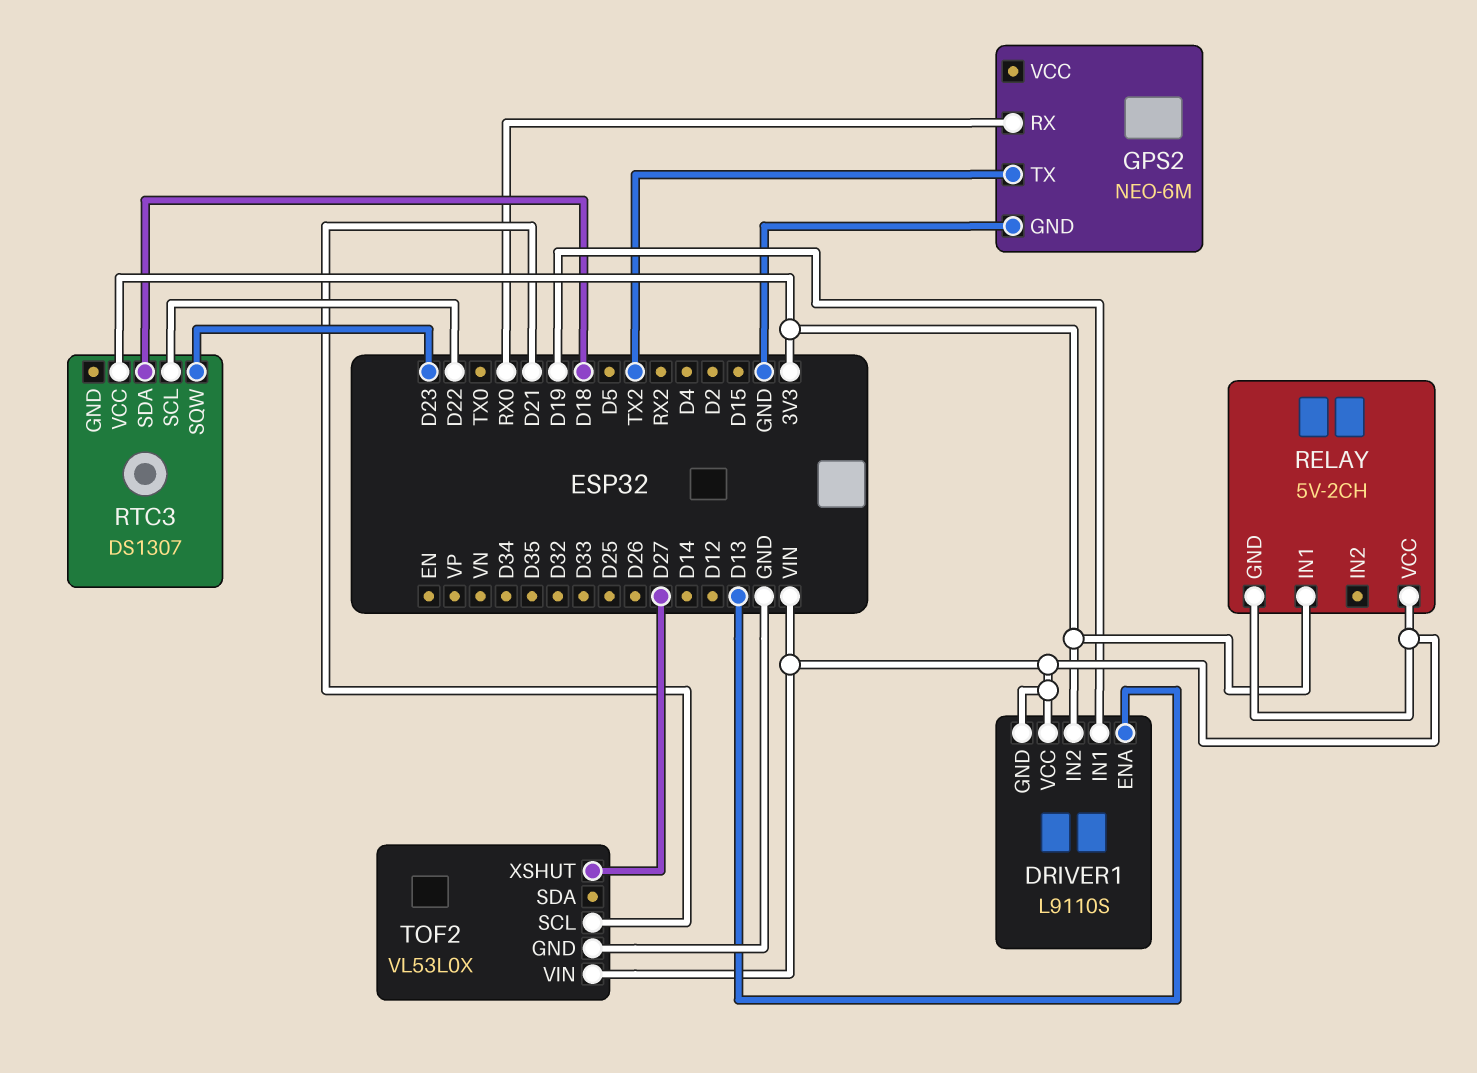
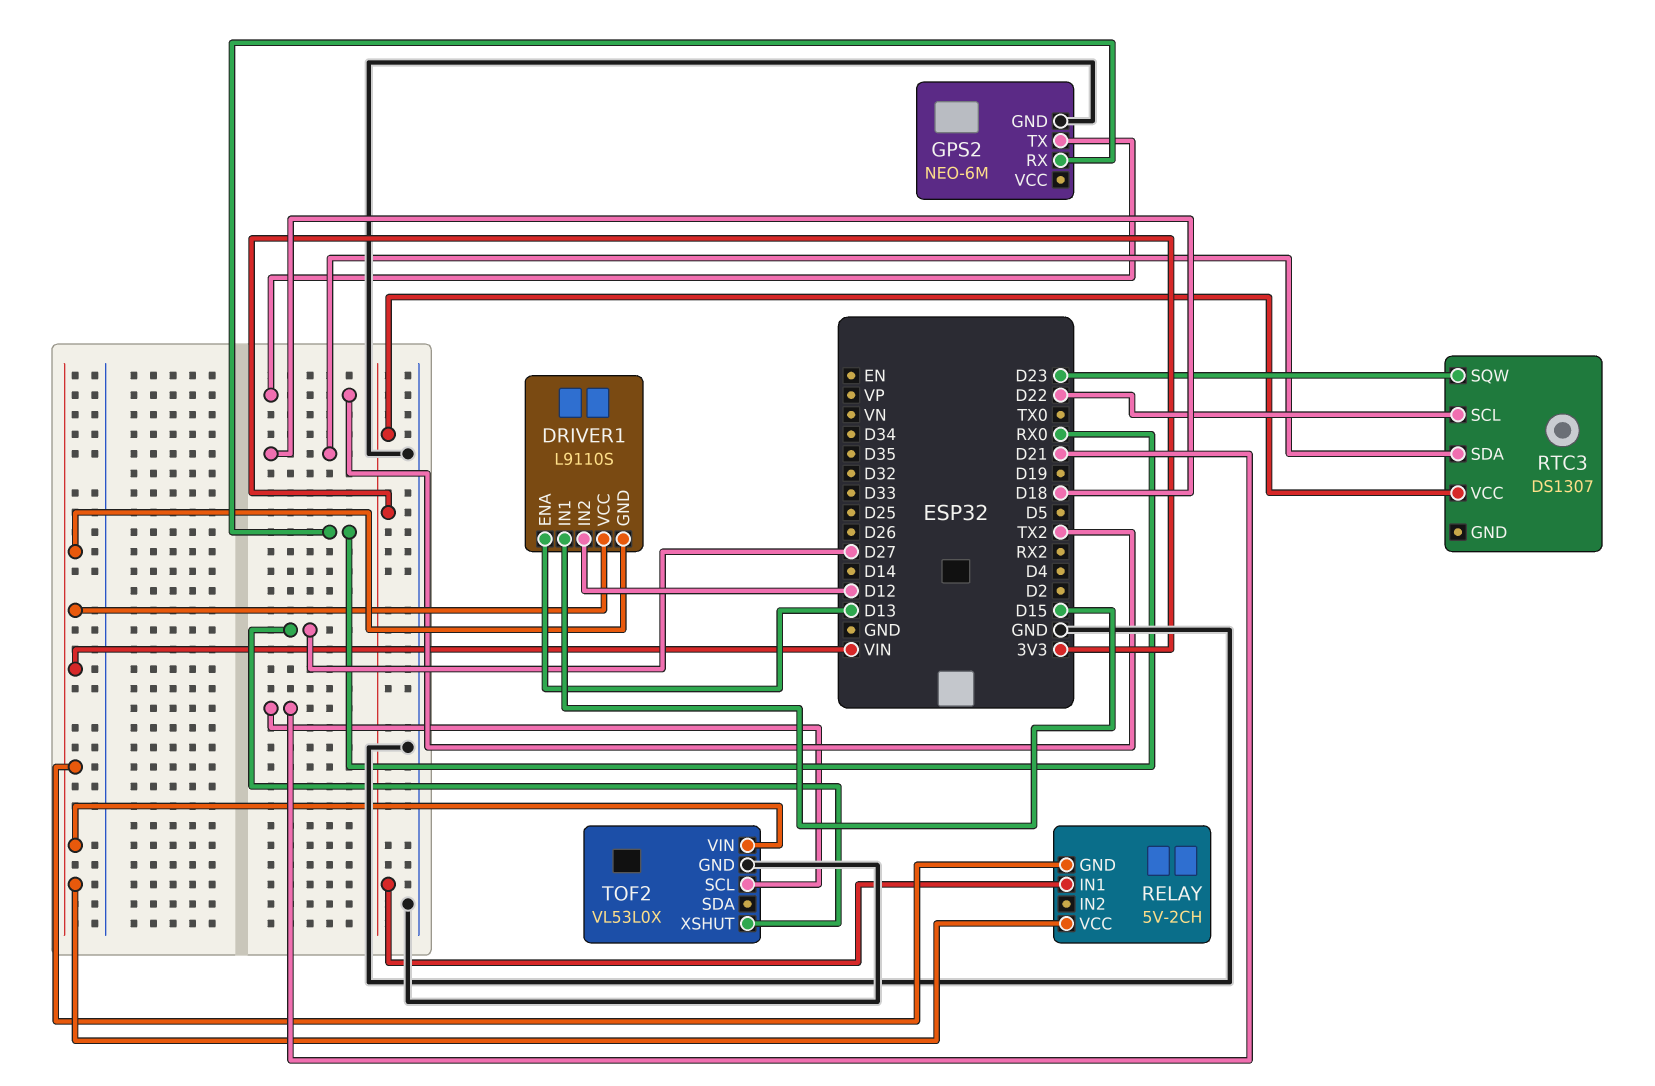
DRIVER1 pin IN1: D19 -> D15
DRIVER1 pin IN2: 3V3 -> D12

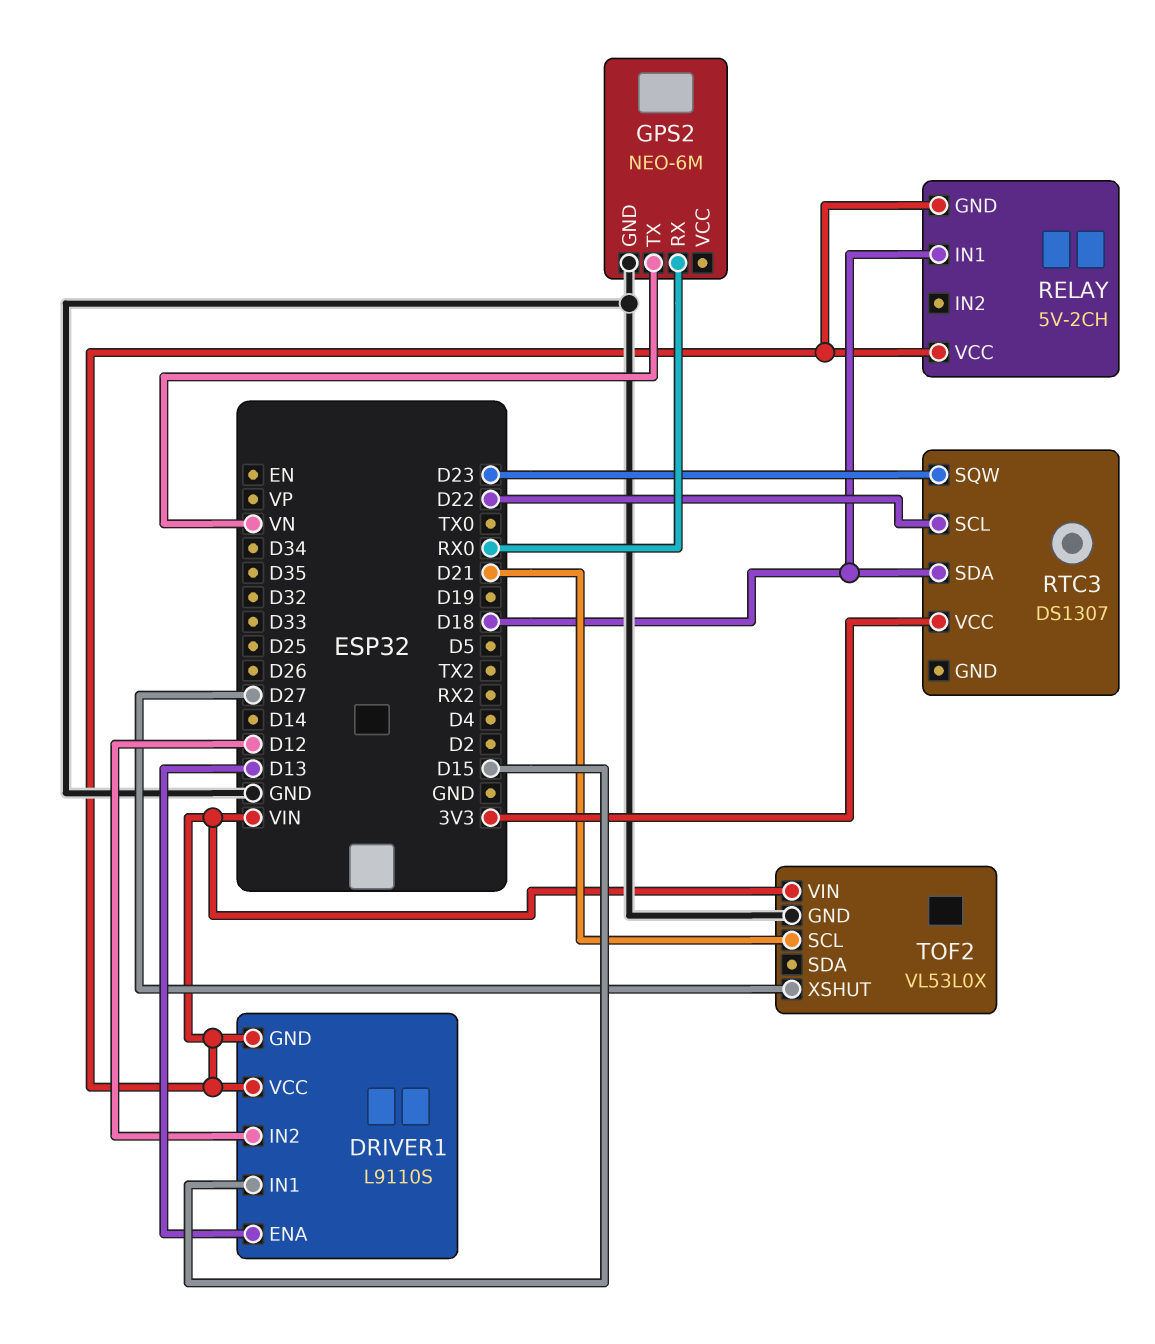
GPS2 pin TX: TX2 -> VN
RELAY pin IN1: 3V3 -> D18

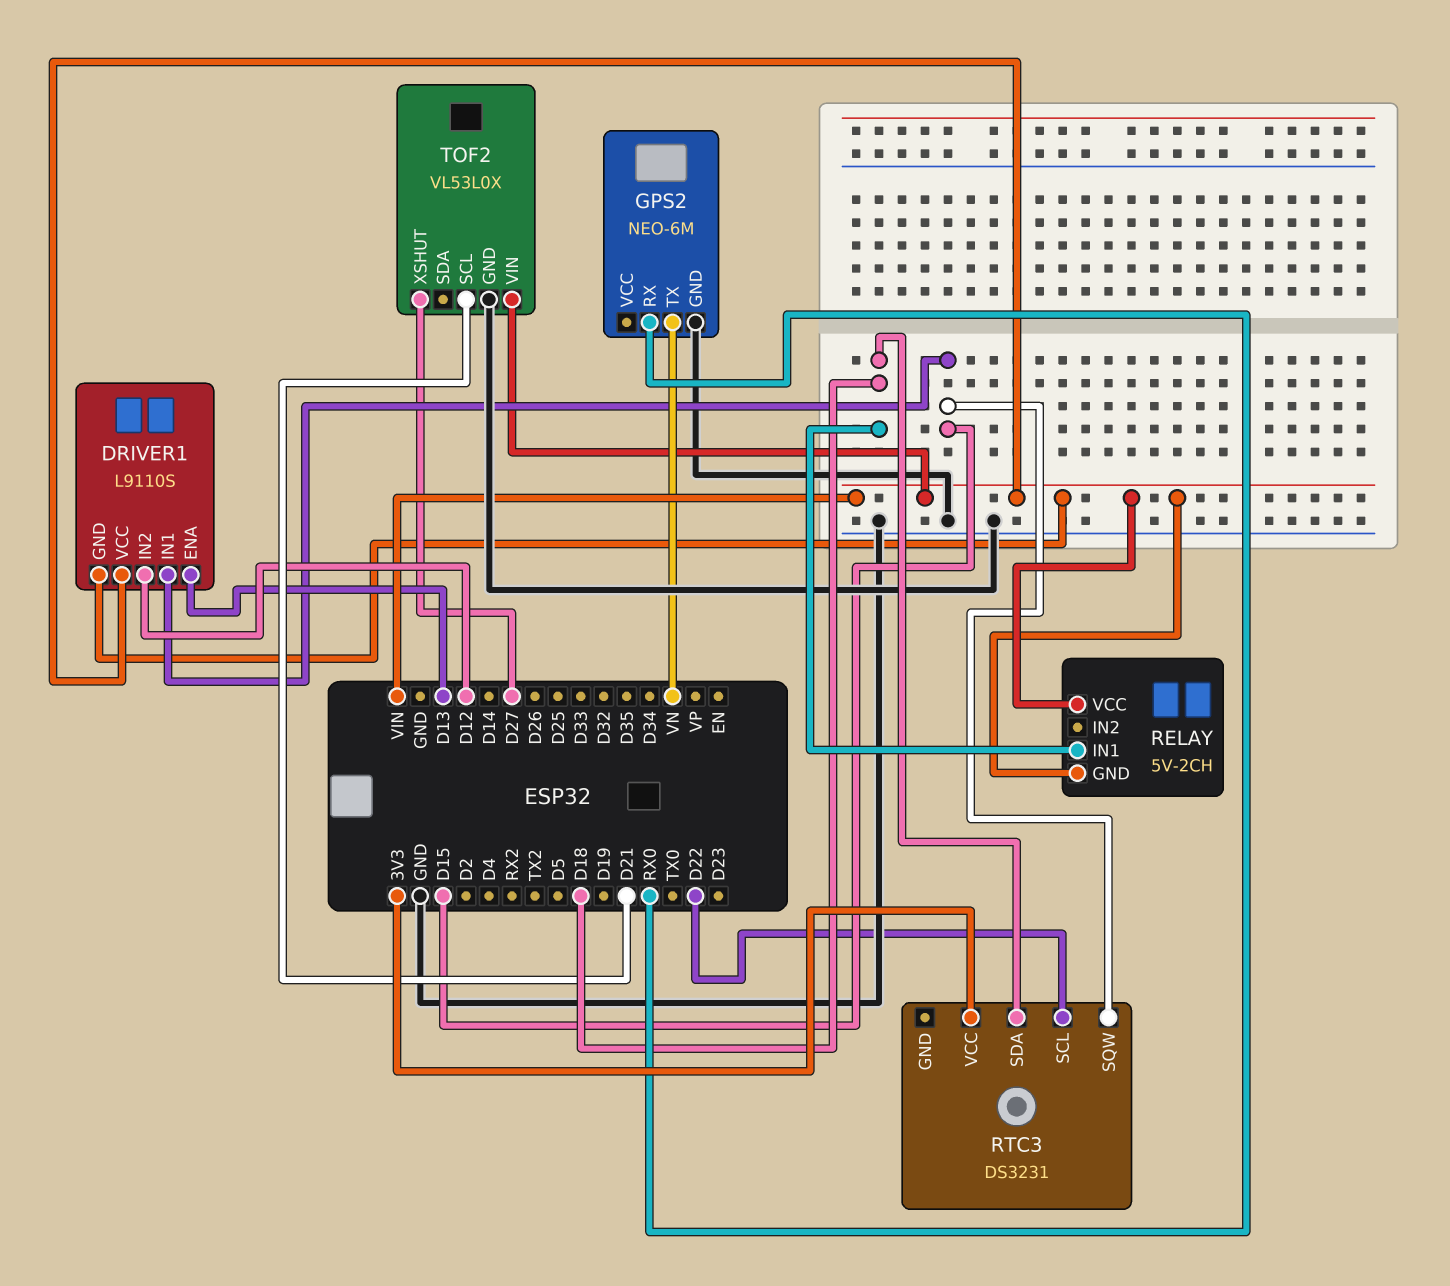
RTC3: DS1307 -> DS3231
RTC3 pin SQW: D23 -> D15

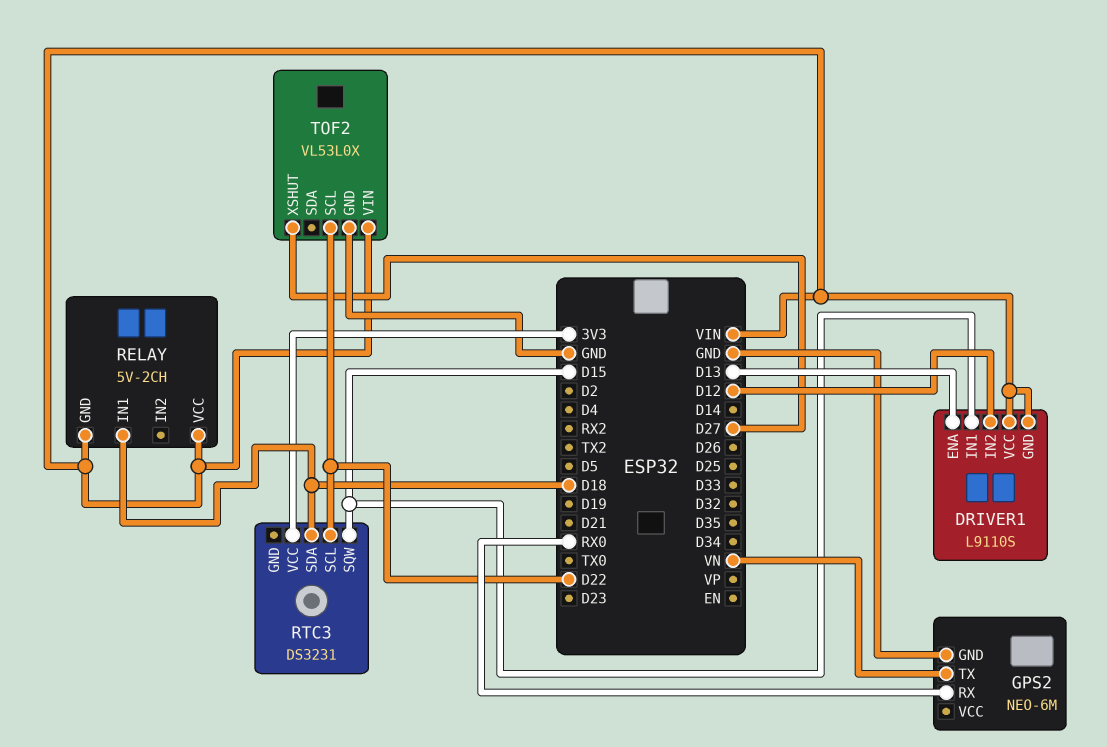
TOF2 pin SCL: D21 -> D22

